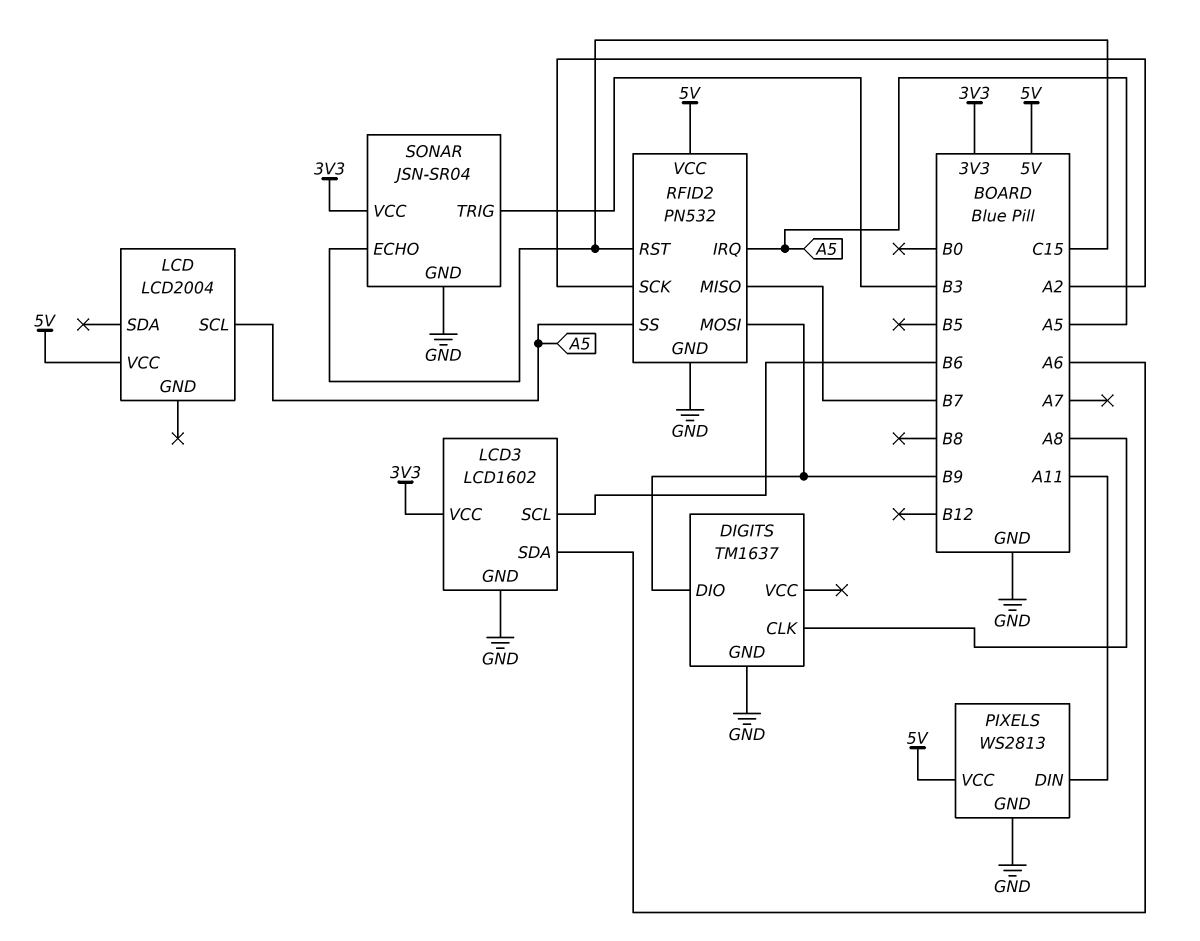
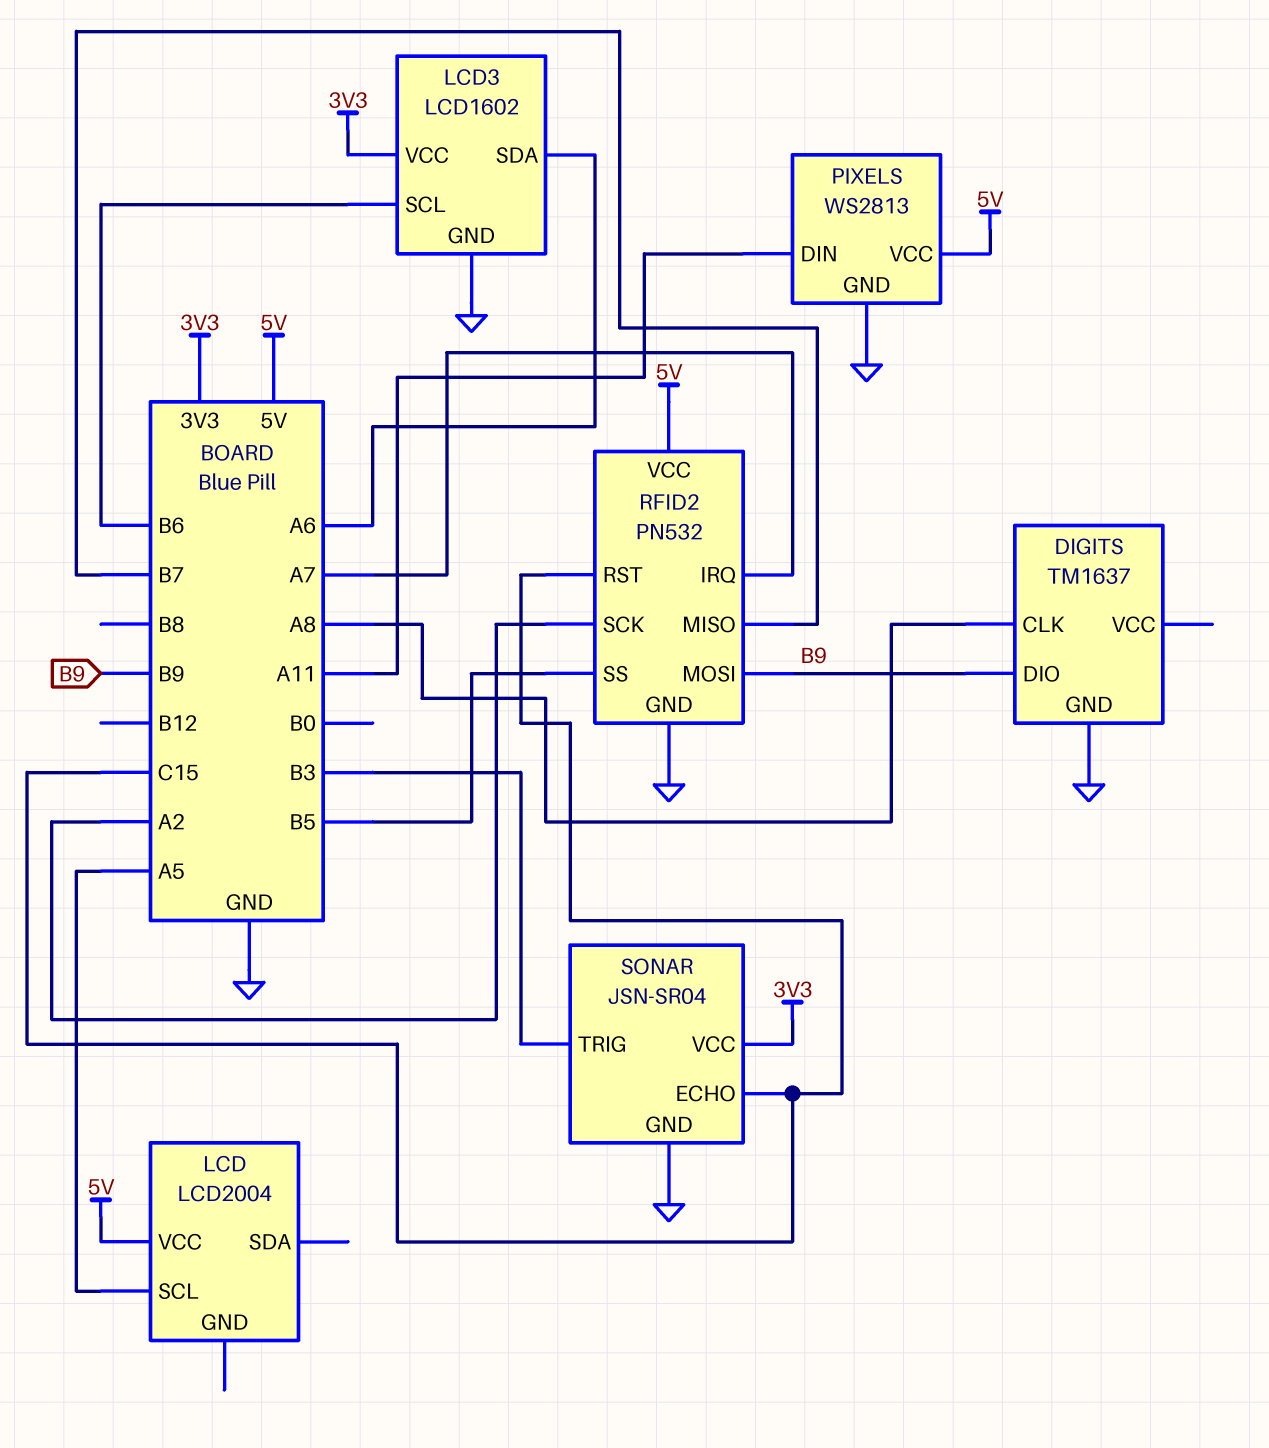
RFID2 pin IRQ: A5 -> A7
RFID2 pin SS: A5 -> B5

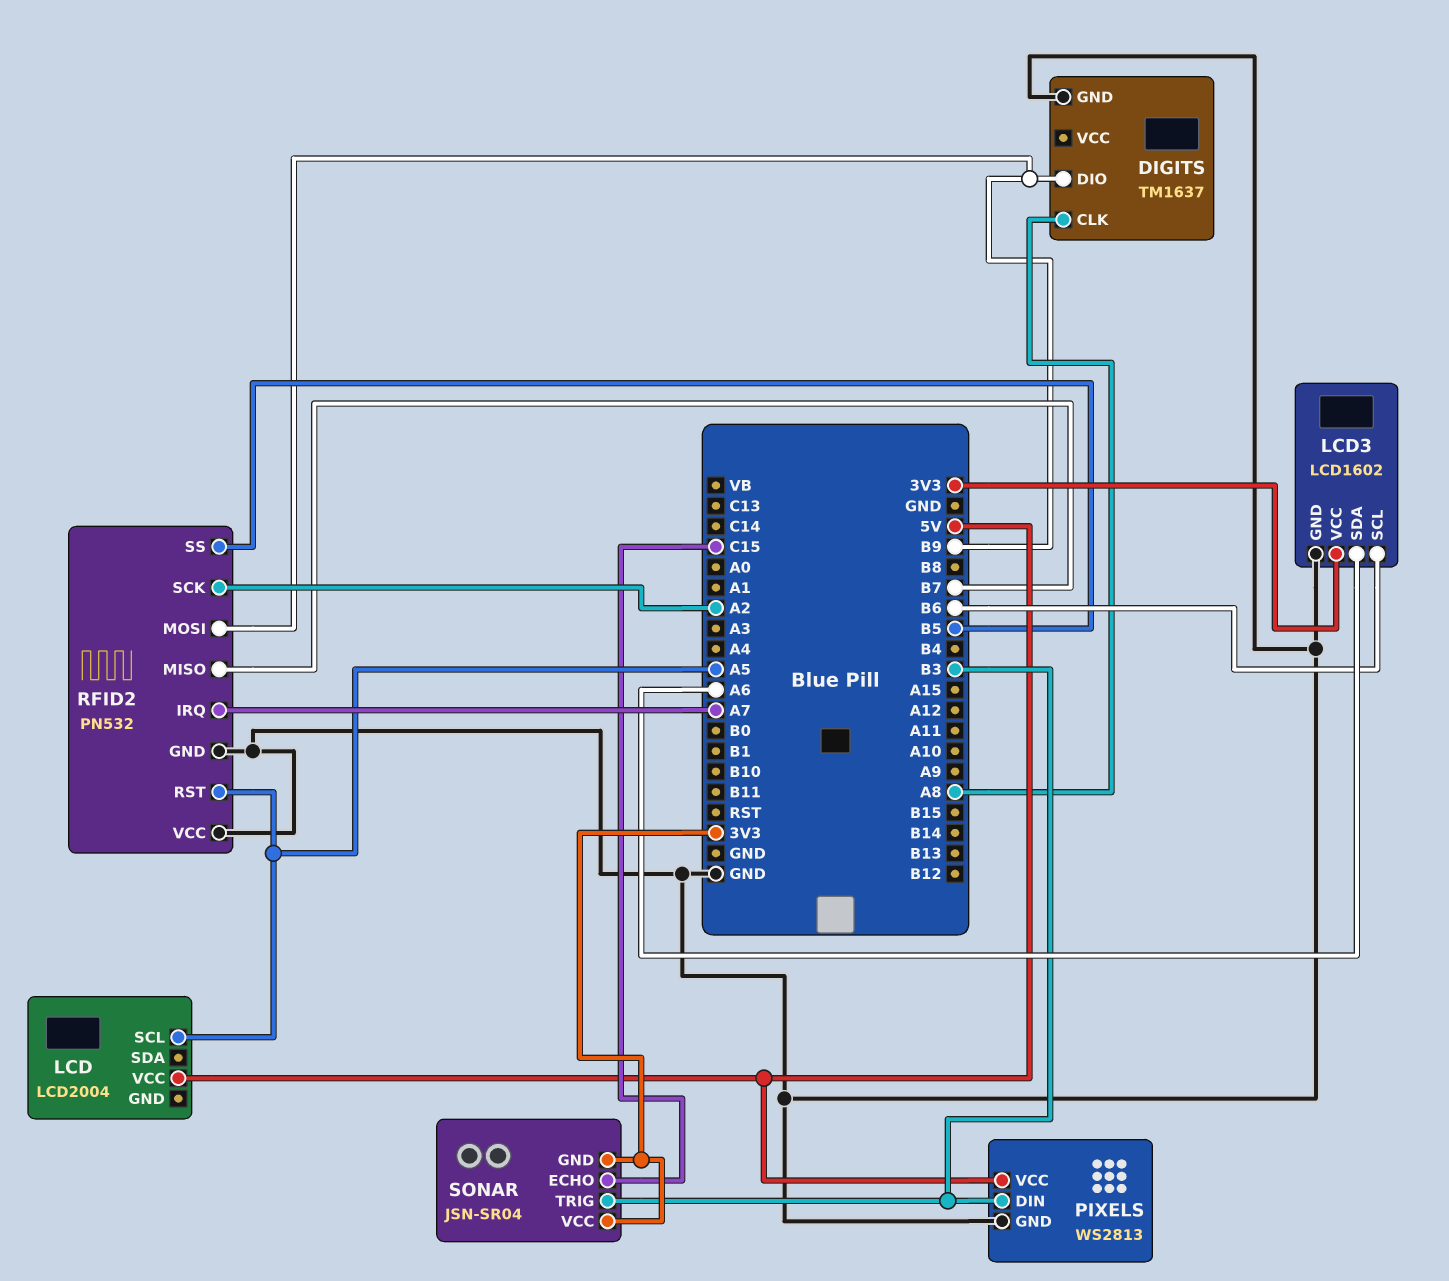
PIXELS pin DIN: A11 -> B3
RFID2 pin RST: C15 -> A5
RFID2 pin VCC: 5V -> GND
SONAR pin GND: GND -> 3V3

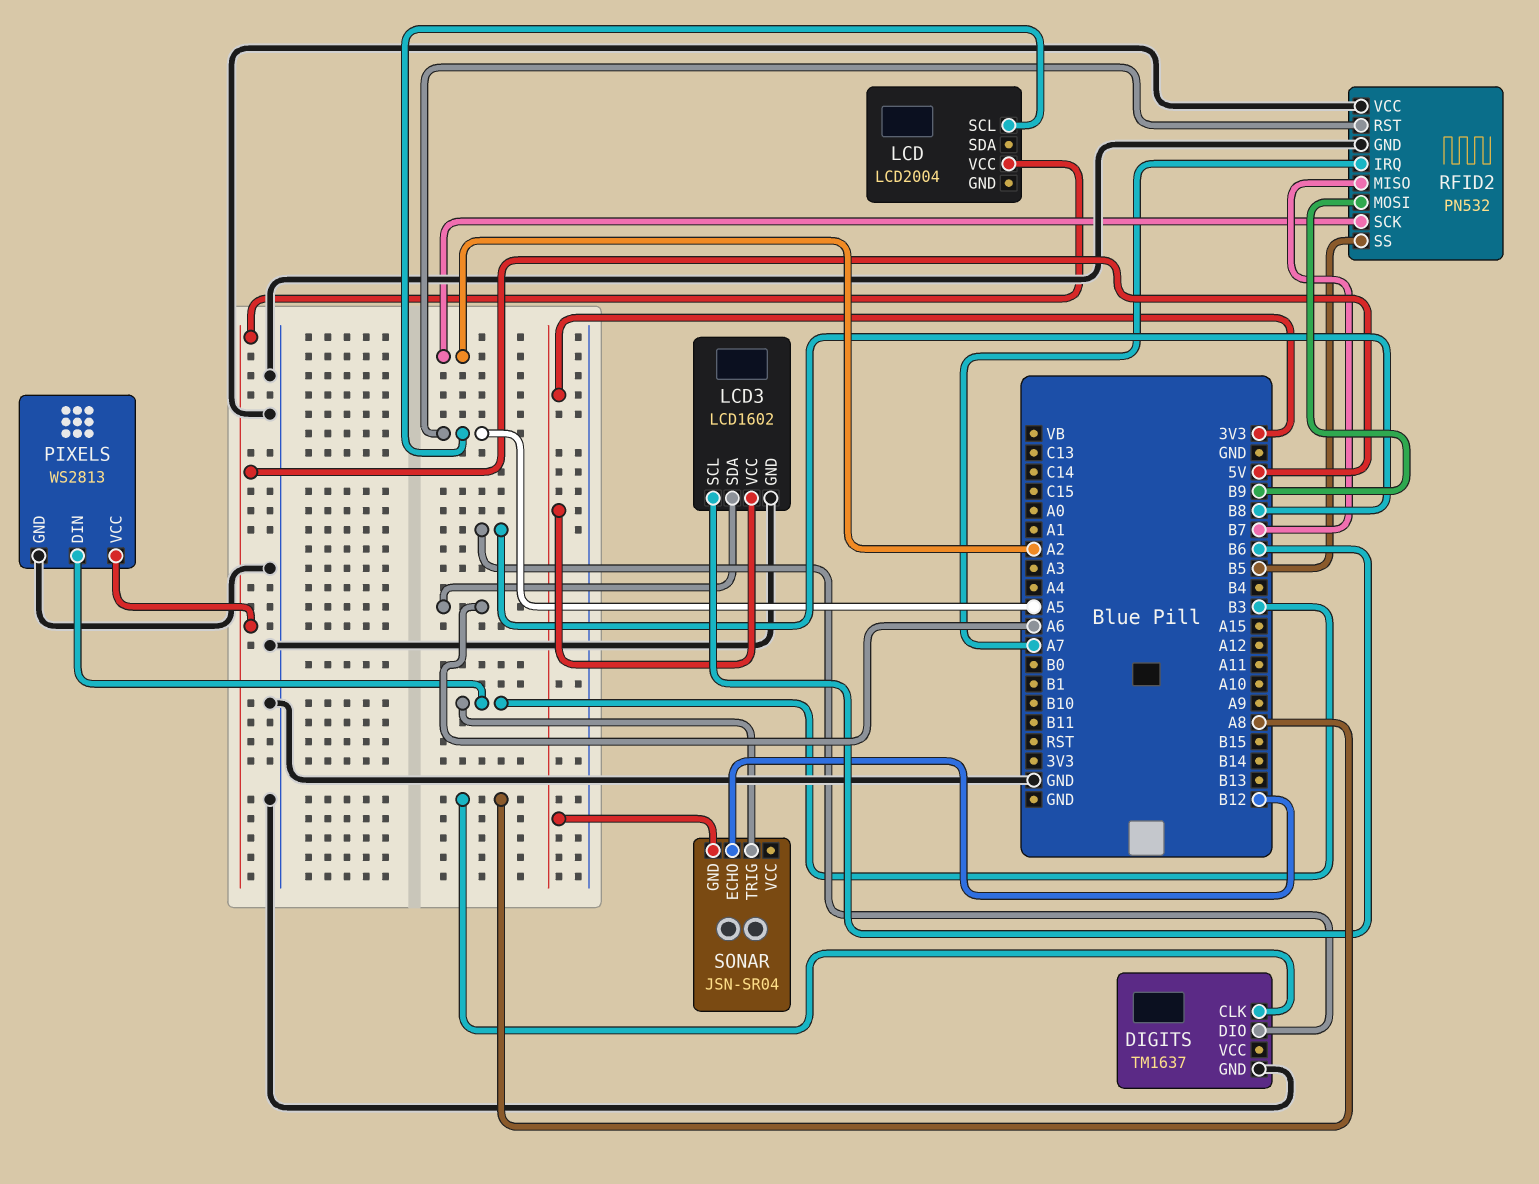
DIGITS pin DIO: B9 -> B8
SONAR pin ECHO: C15 -> B12
SONAR pin VCC: 3V3 -> none

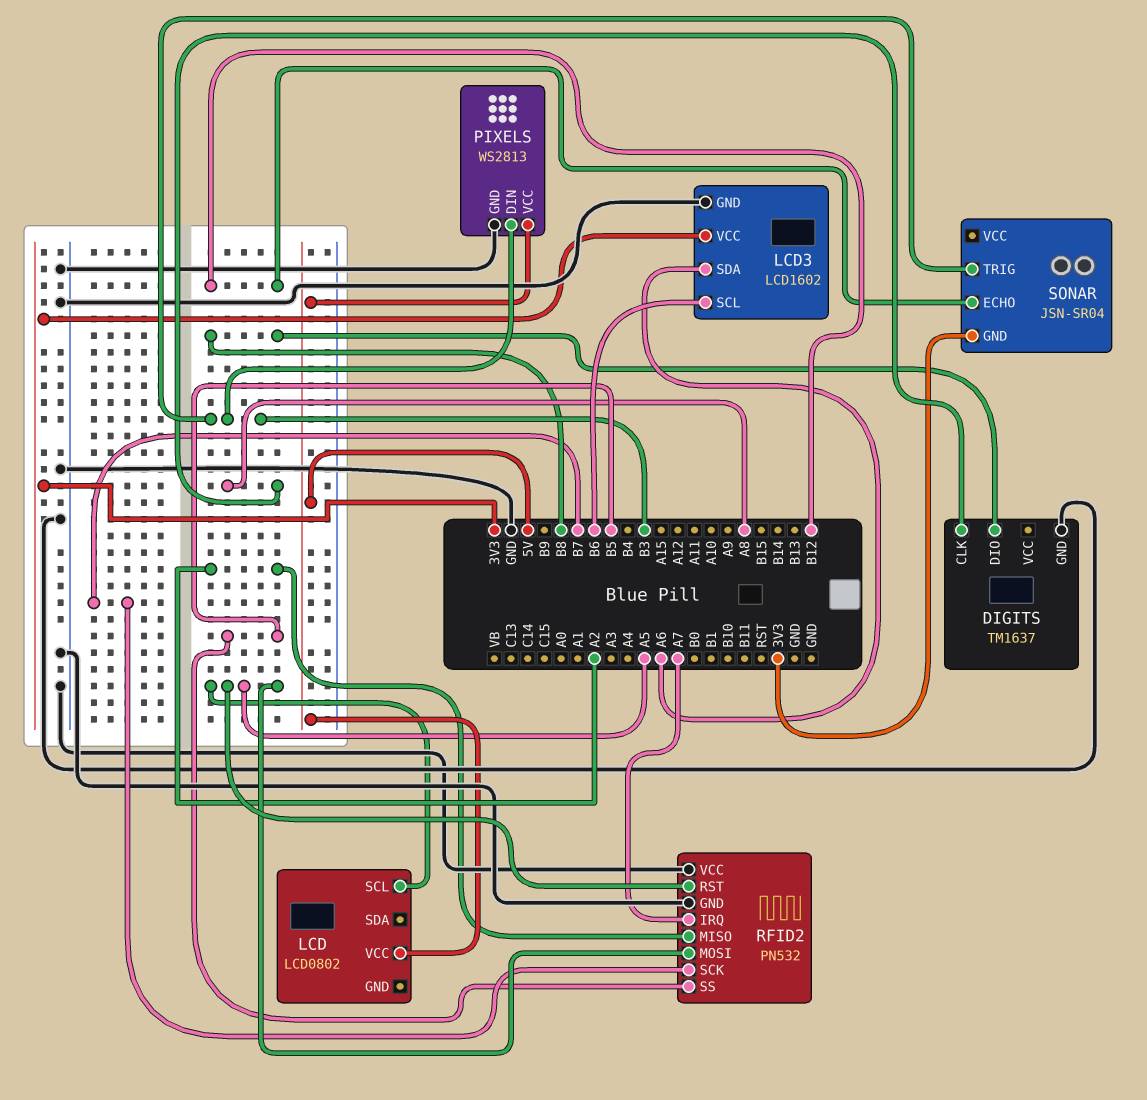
LCD: LCD2004 -> LCD0802
RFID2 pin MISO: B7 -> A2
RFID2 pin MOSI: B9 -> A5
RFID2 pin SCK: A2 -> B7

